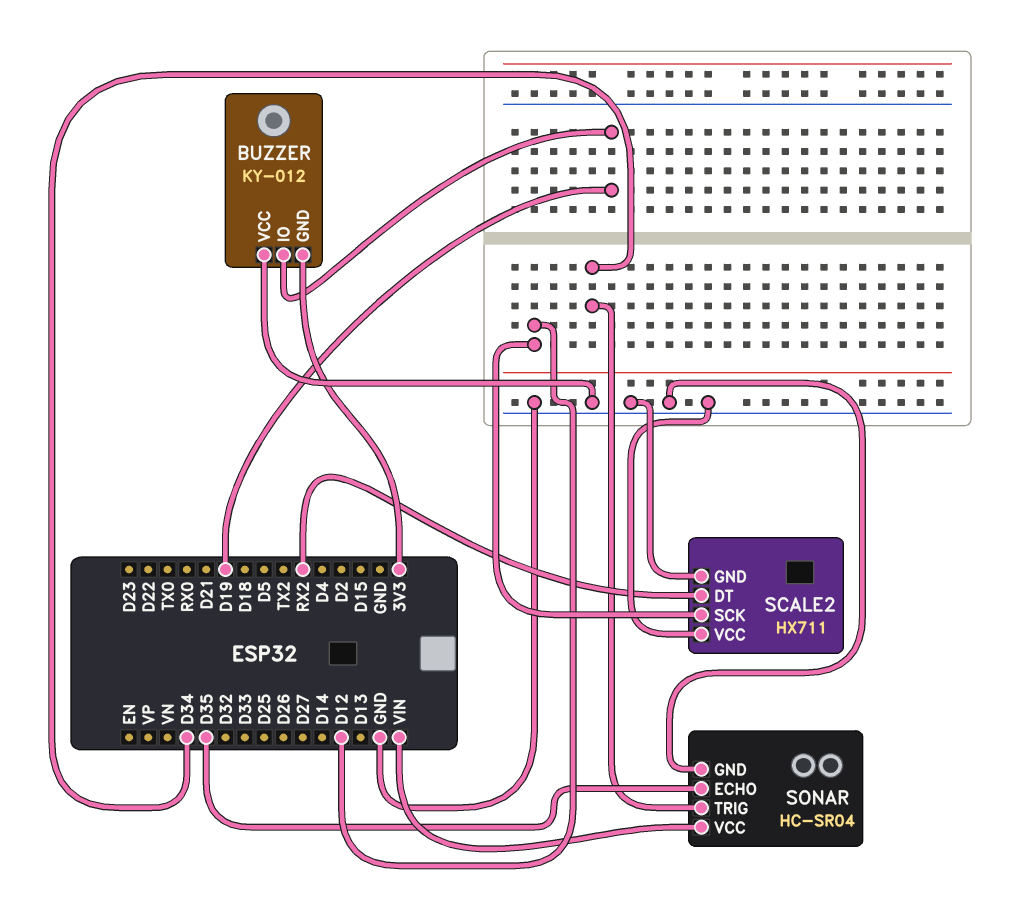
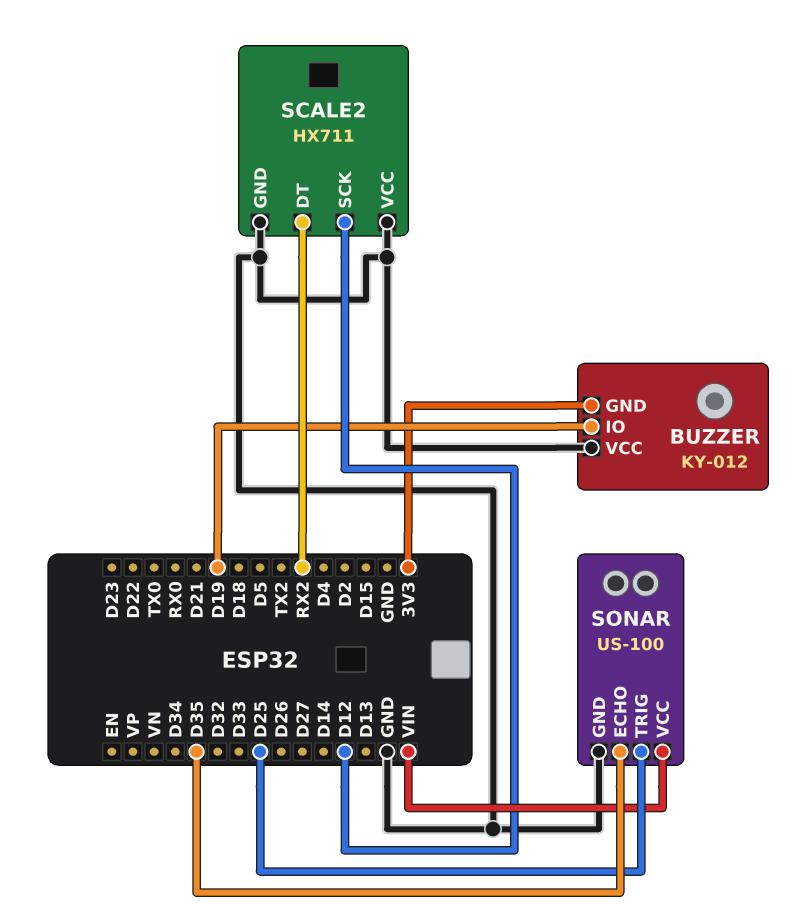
SONAR: HC-SR04 -> US-100
SONAR pin TRIG: D34 -> D25

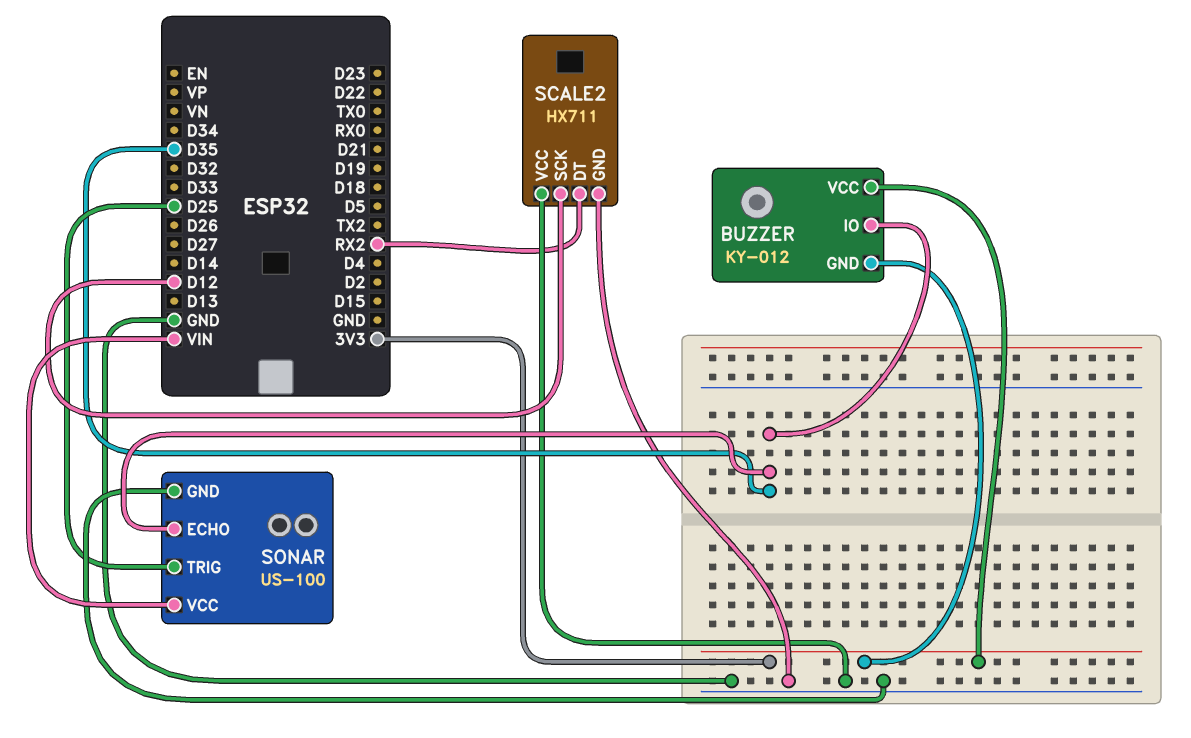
BUZZER pin IO: D19 -> D35
BUZZER pin VCC: GND -> 3V3

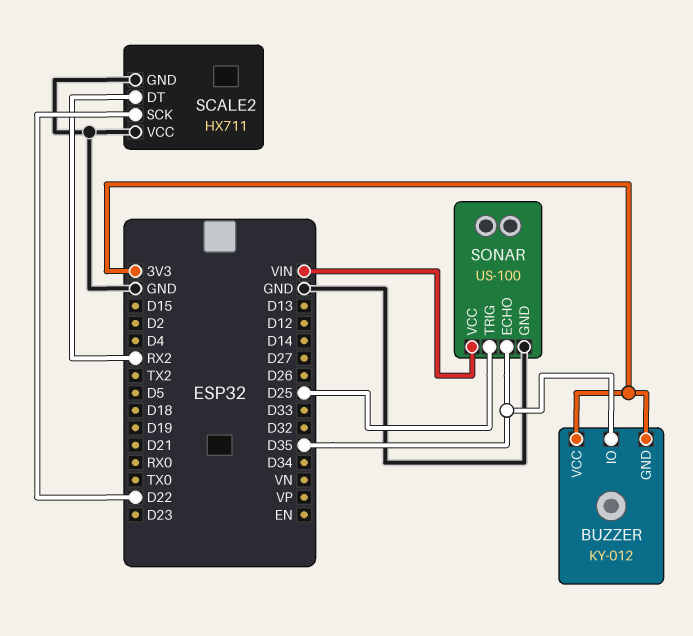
SCALE2 pin SCK: D12 -> D22

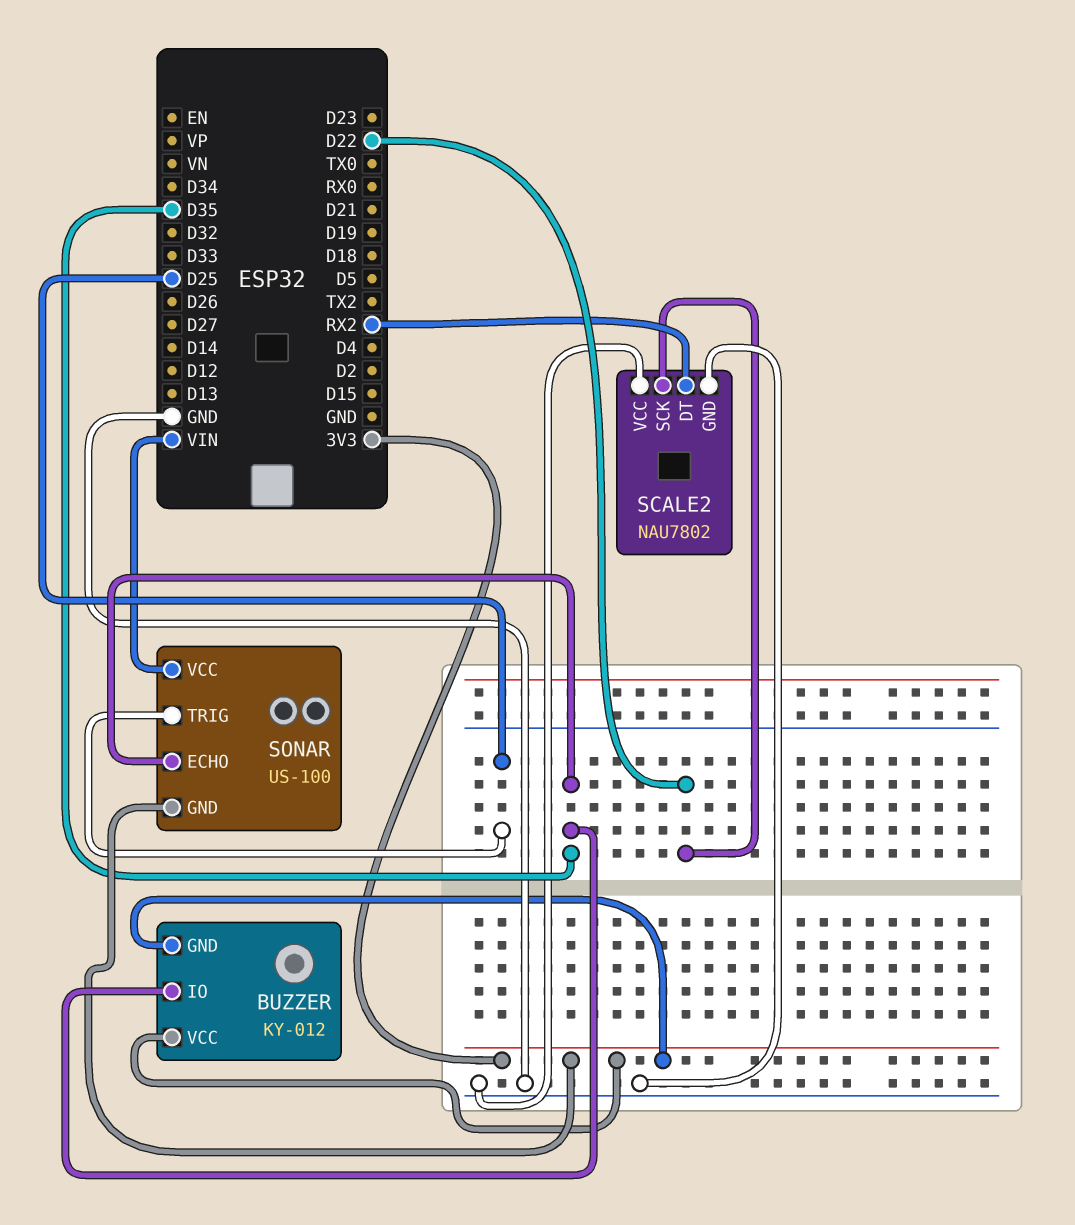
SCALE2: HX711 -> NAU7802
SONAR pin GND: GND -> 3V3

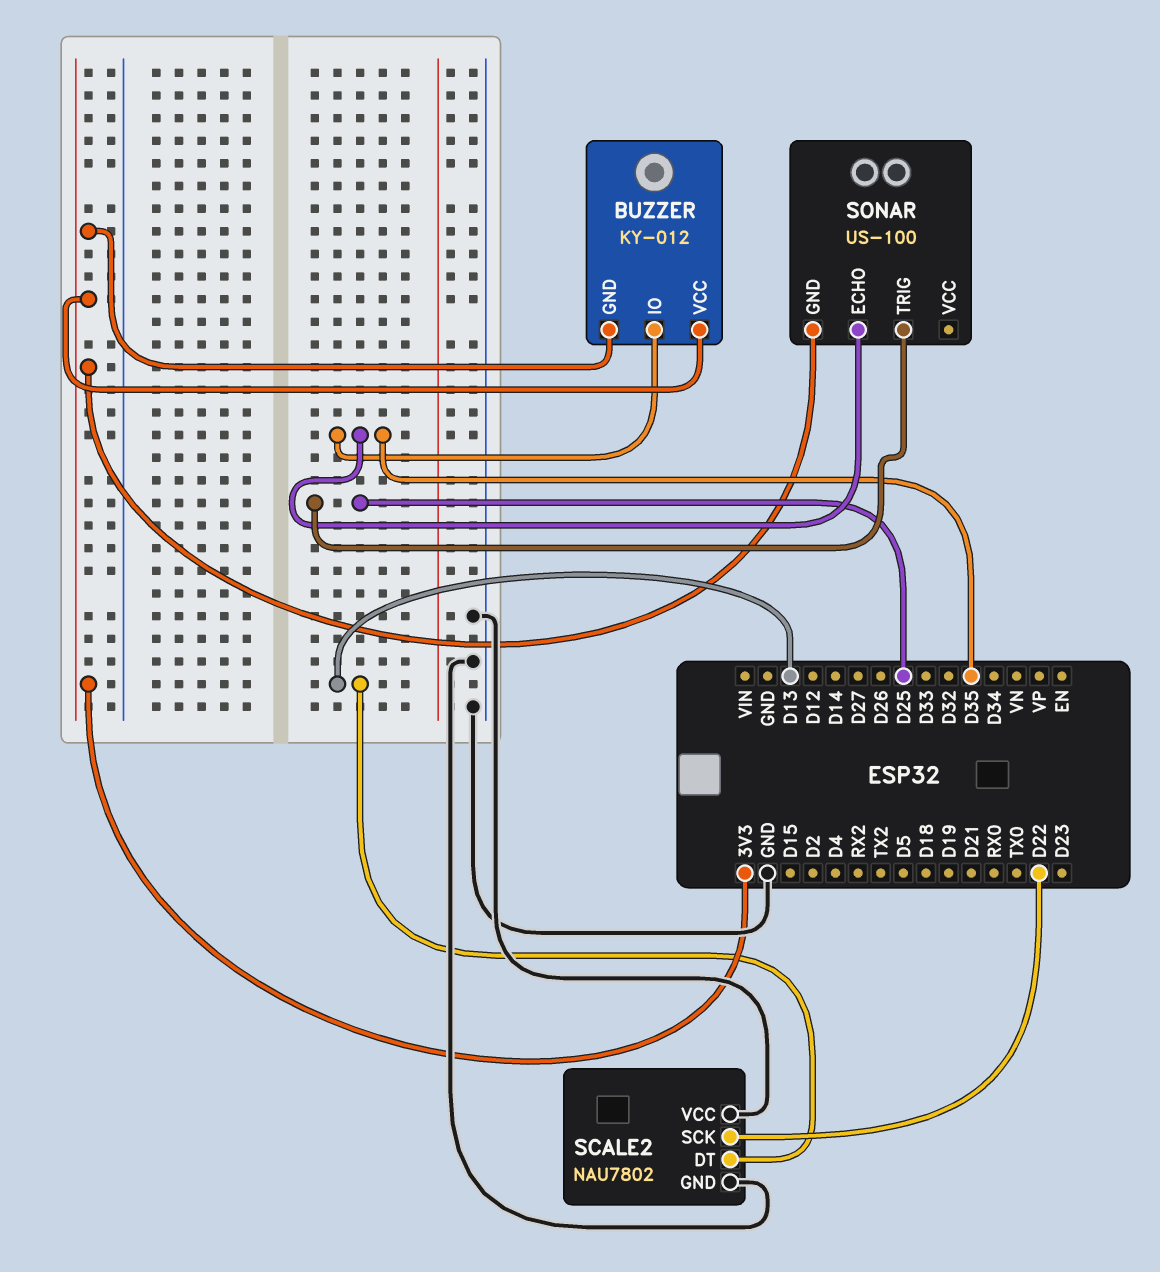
SCALE2 pin DT: RX2 -> D13
SONAR pin VCC: VIN -> none

